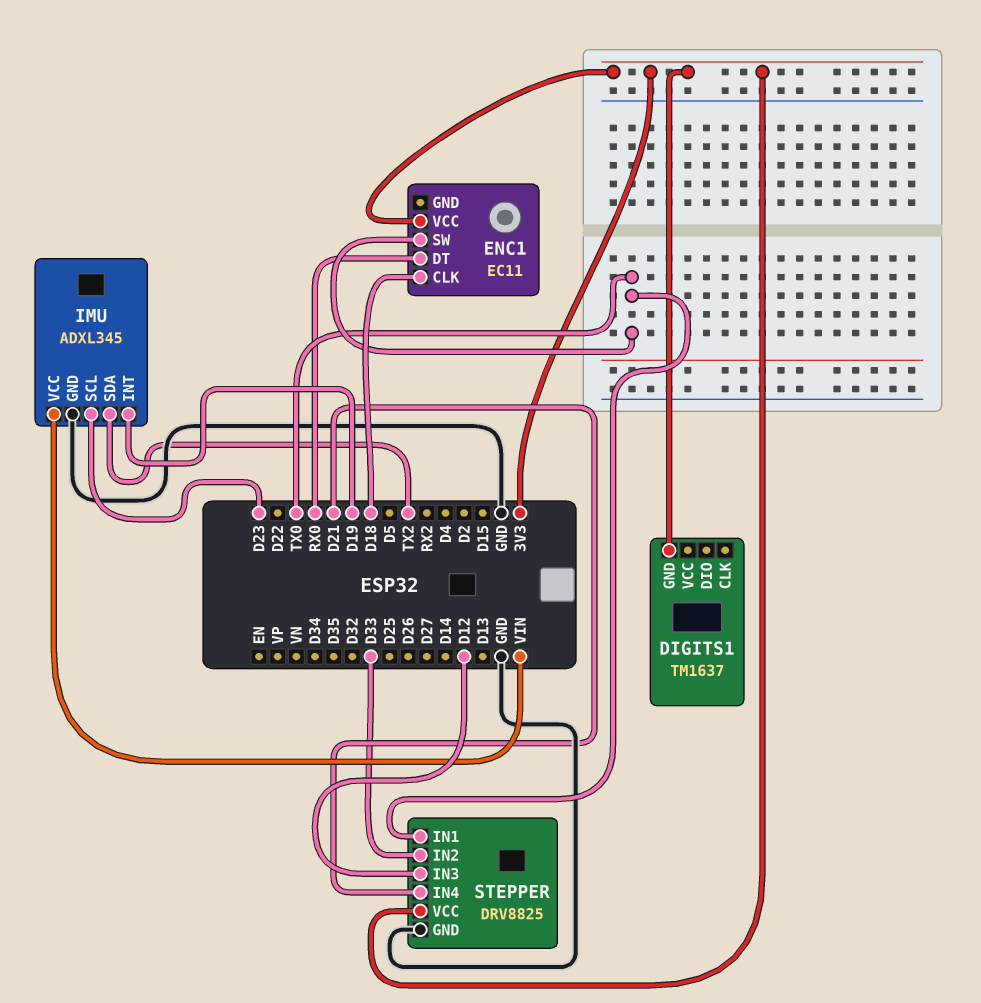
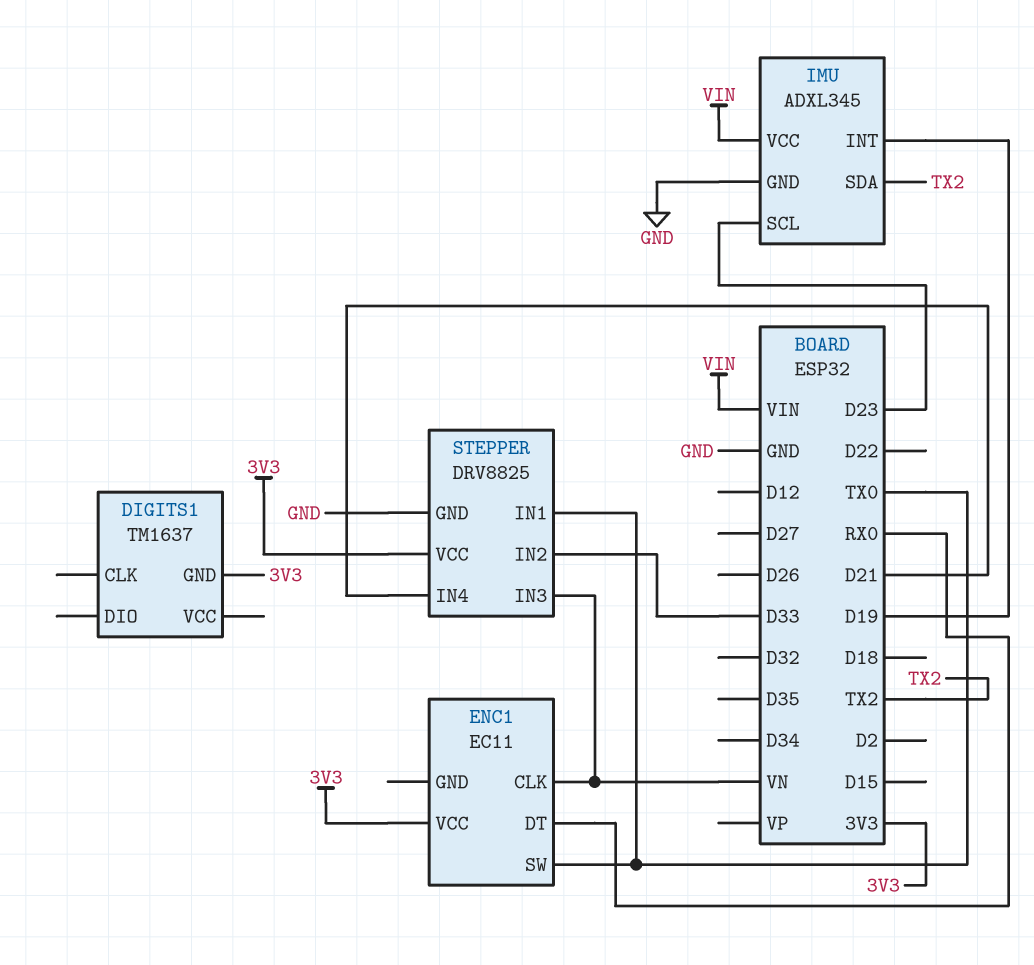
ENC1 pin CLK: D18 -> VN
STEPPER pin IN3: D12 -> VN

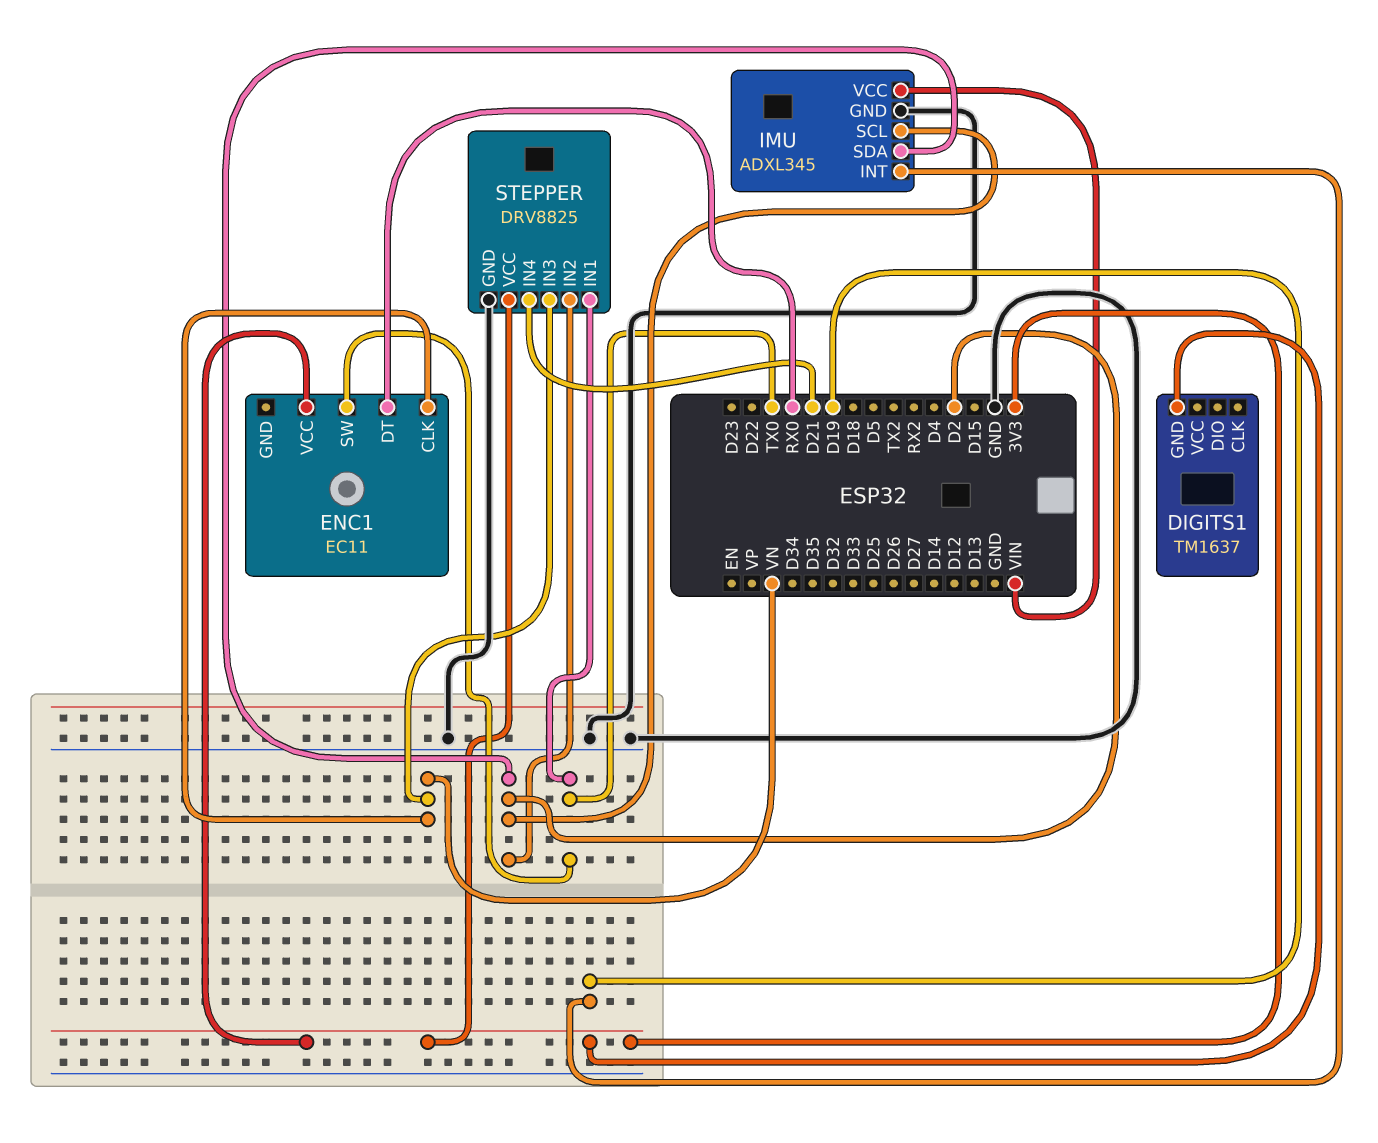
IMU pin SCL: D23 -> D2
IMU pin SDA: TX2 -> D2
STEPPER pin IN2: D33 -> D2

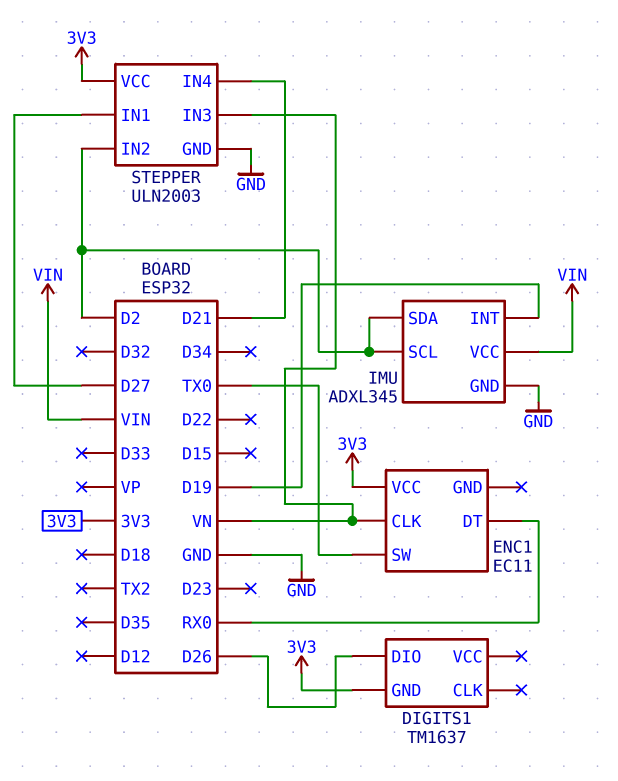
DIGITS1 pin DIO: none -> D26
STEPPER: DRV8825 -> ULN2003
STEPPER pin IN1: TX0 -> D27

